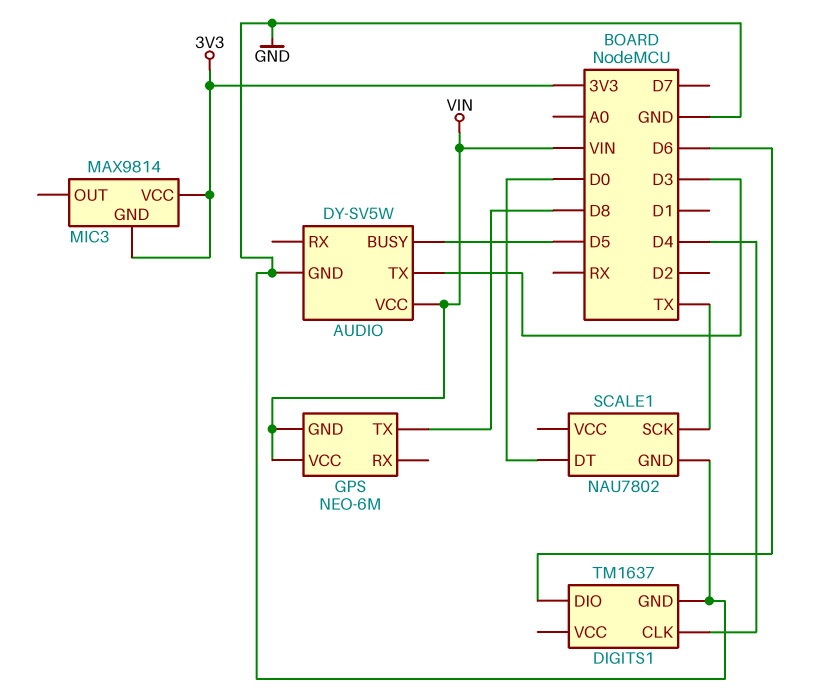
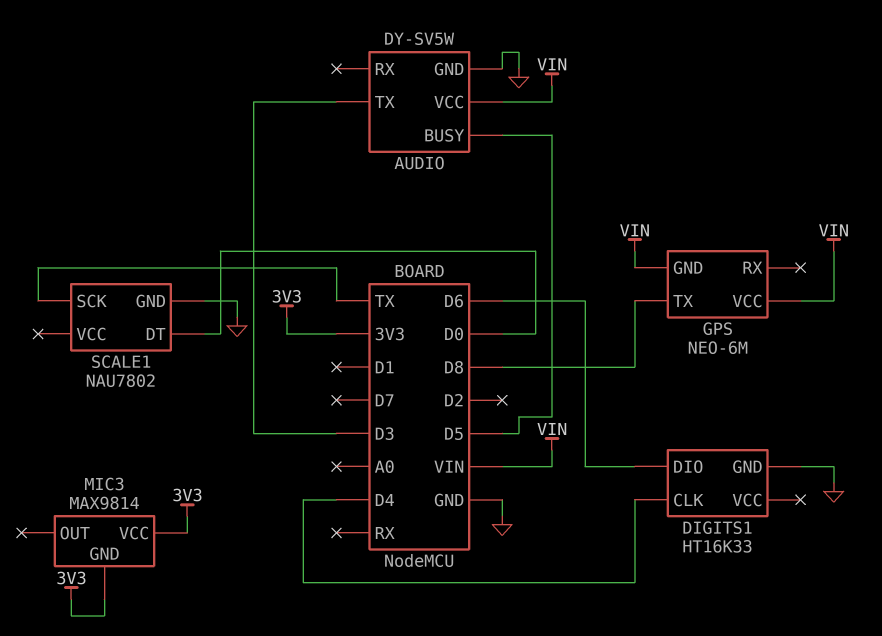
DIGITS1: TM1637 -> HT16K33

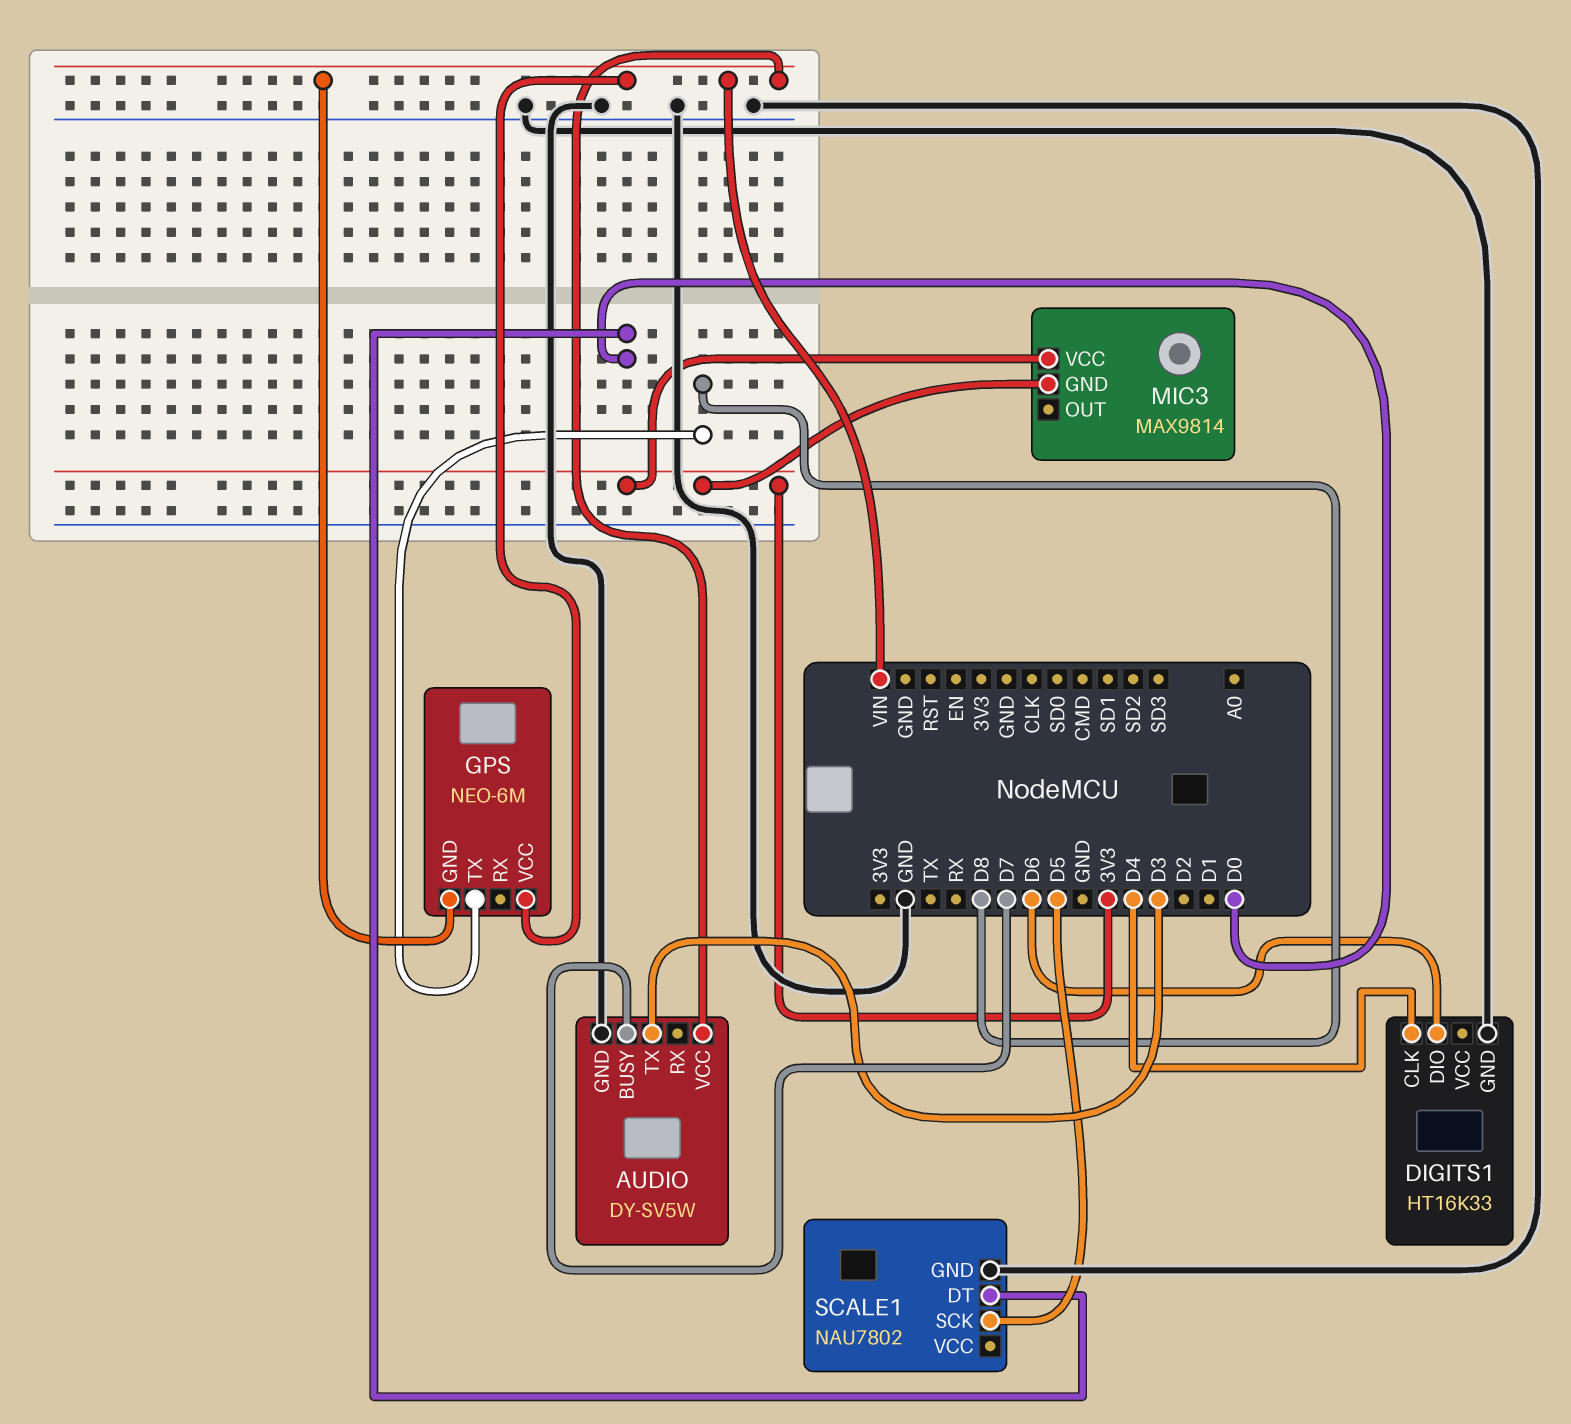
AUDIO pin BUSY: D5 -> D7
SCALE1 pin SCK: TX -> D5

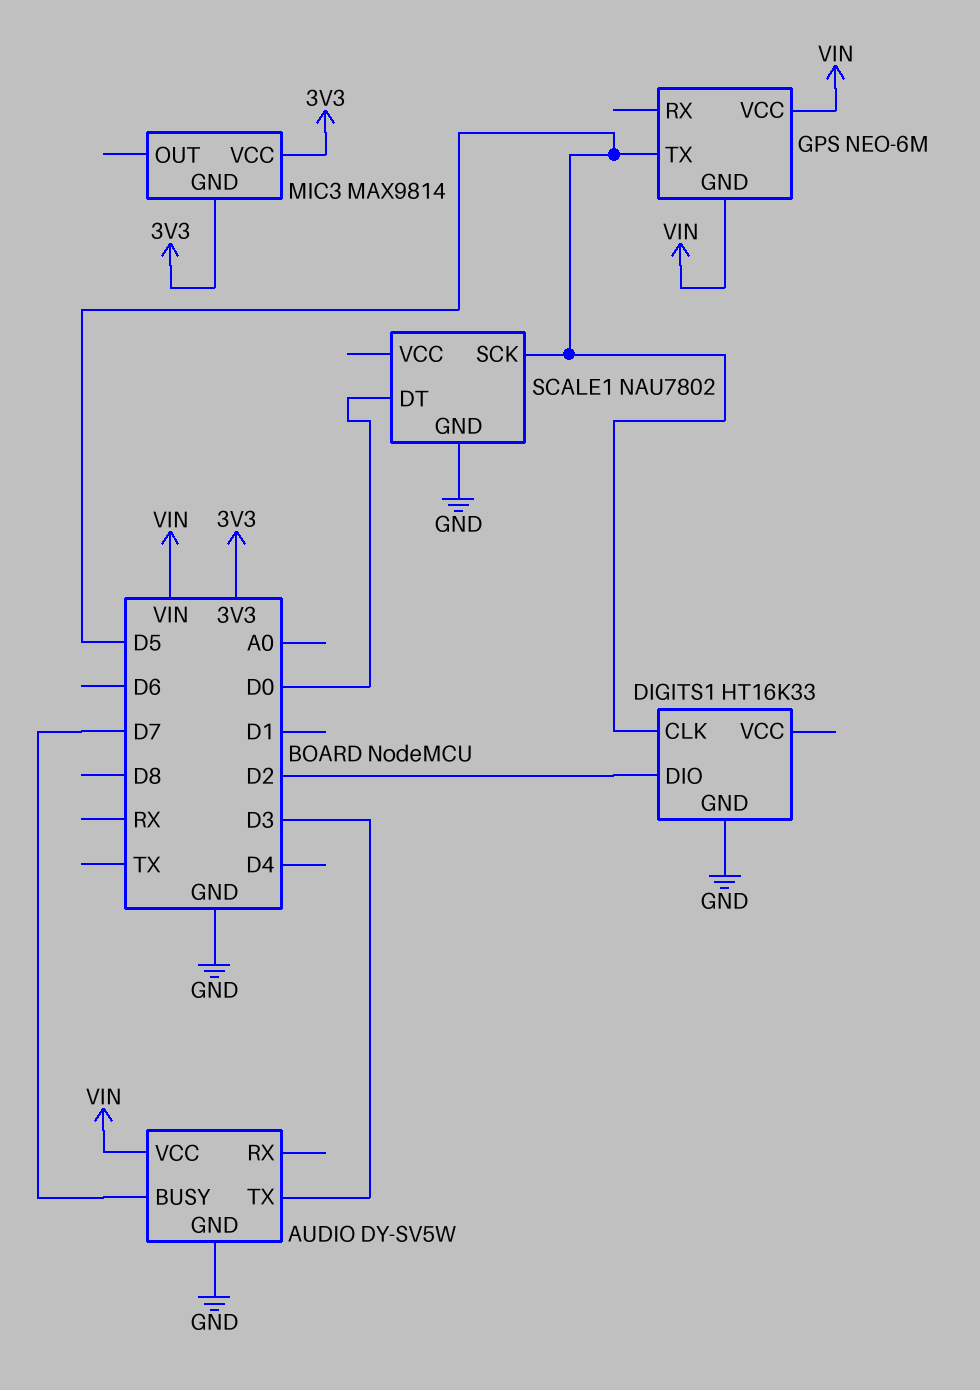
DIGITS1 pin CLK: D4 -> D5
DIGITS1 pin DIO: D6 -> D2
GPS pin TX: D8 -> D5

